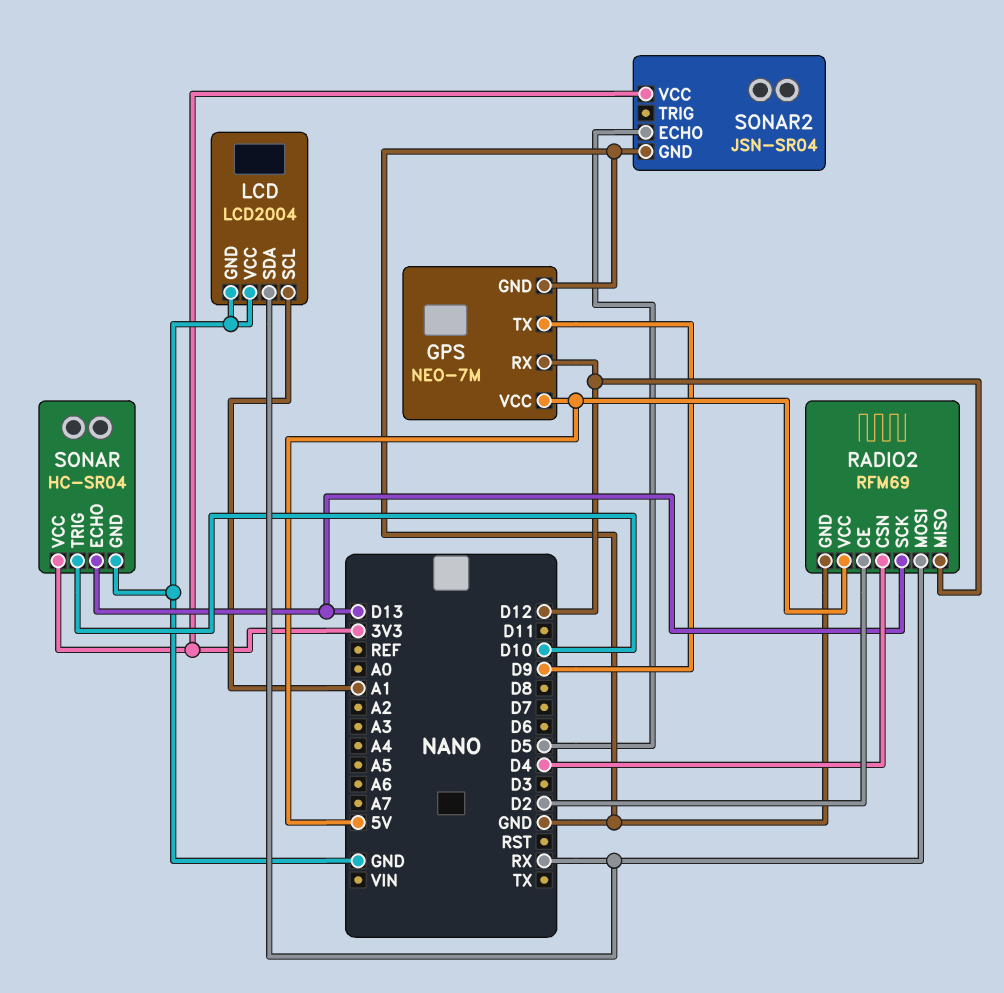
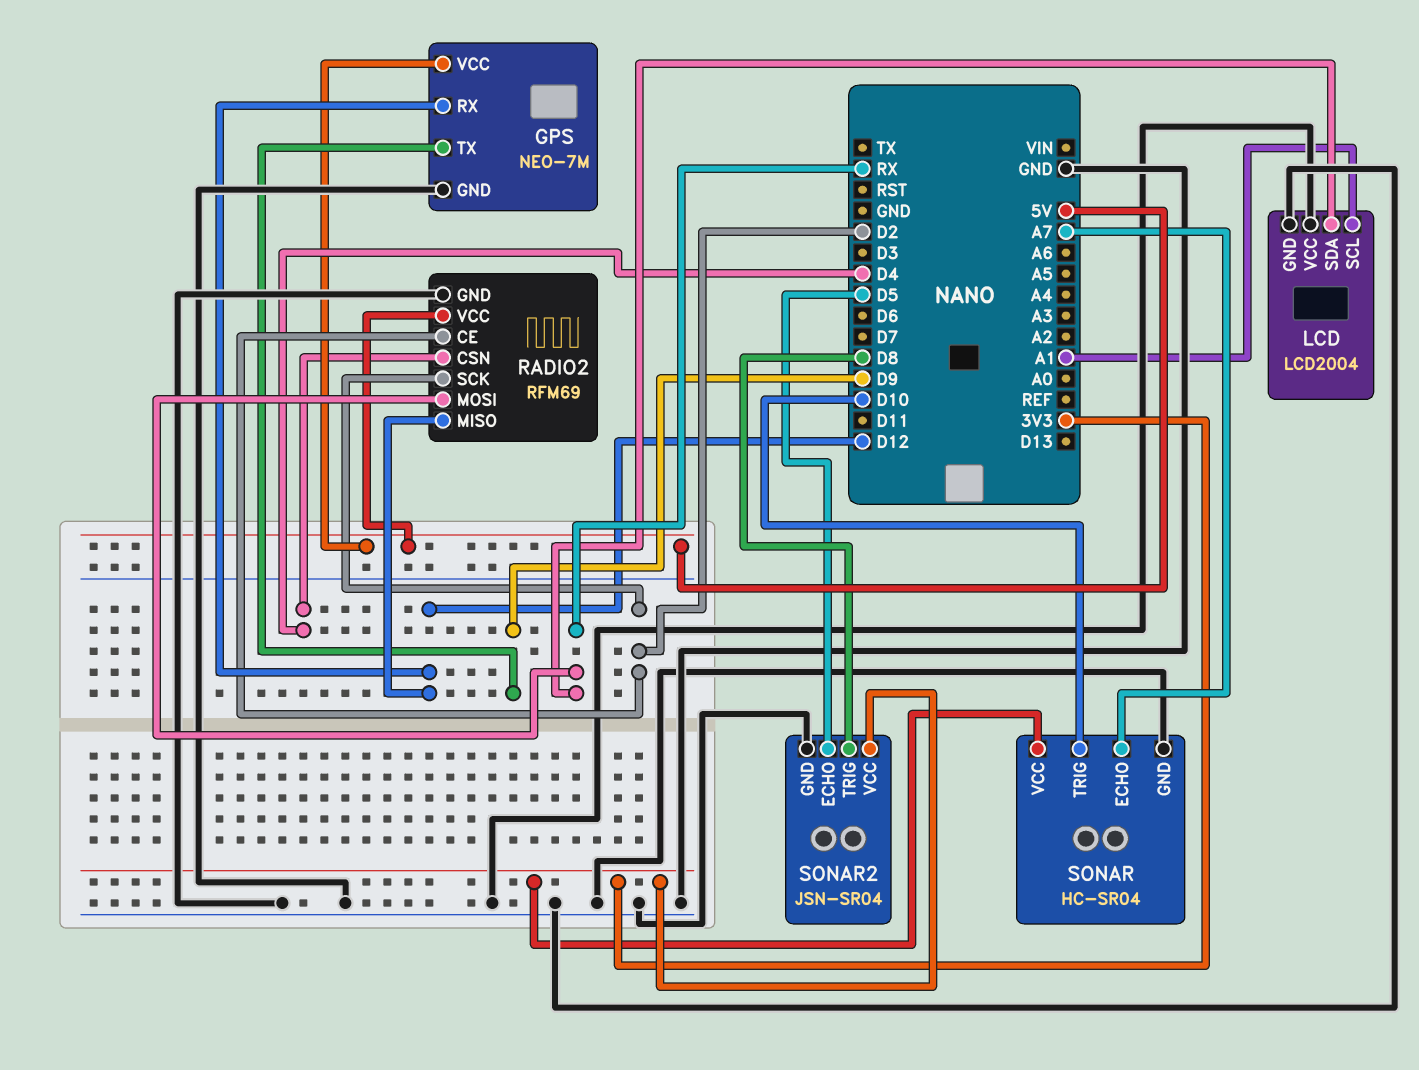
RADIO2 pin SCK: D13 -> D2
SONAR pin ECHO: D13 -> A7
SONAR2 pin TRIG: none -> D8

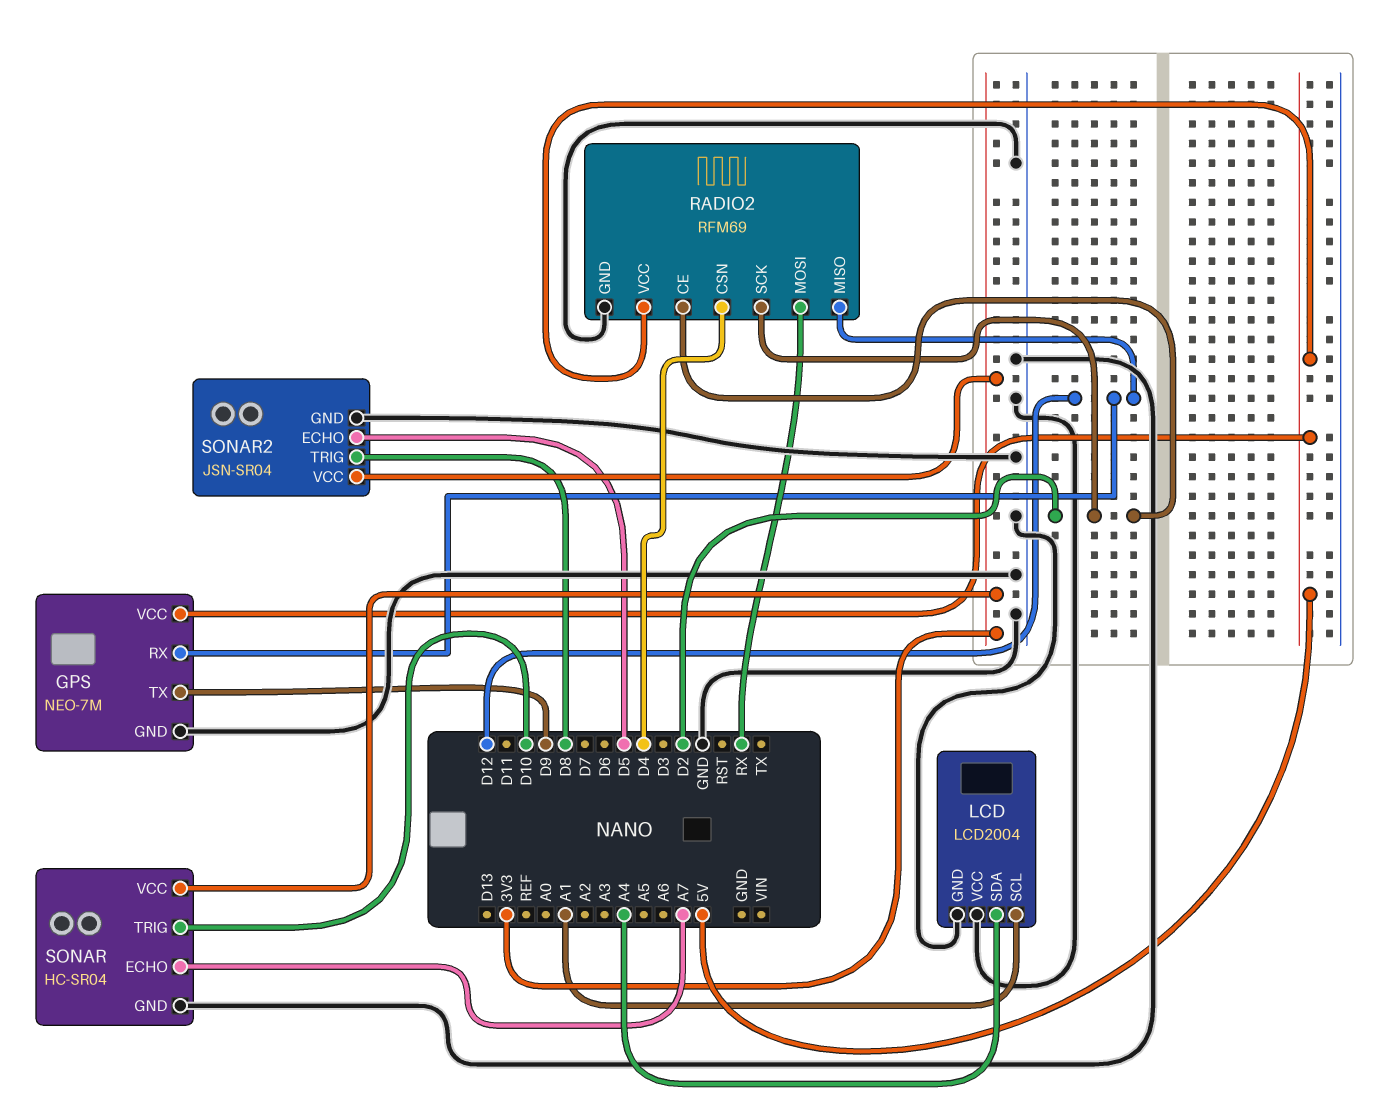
LCD pin SDA: RX -> A4

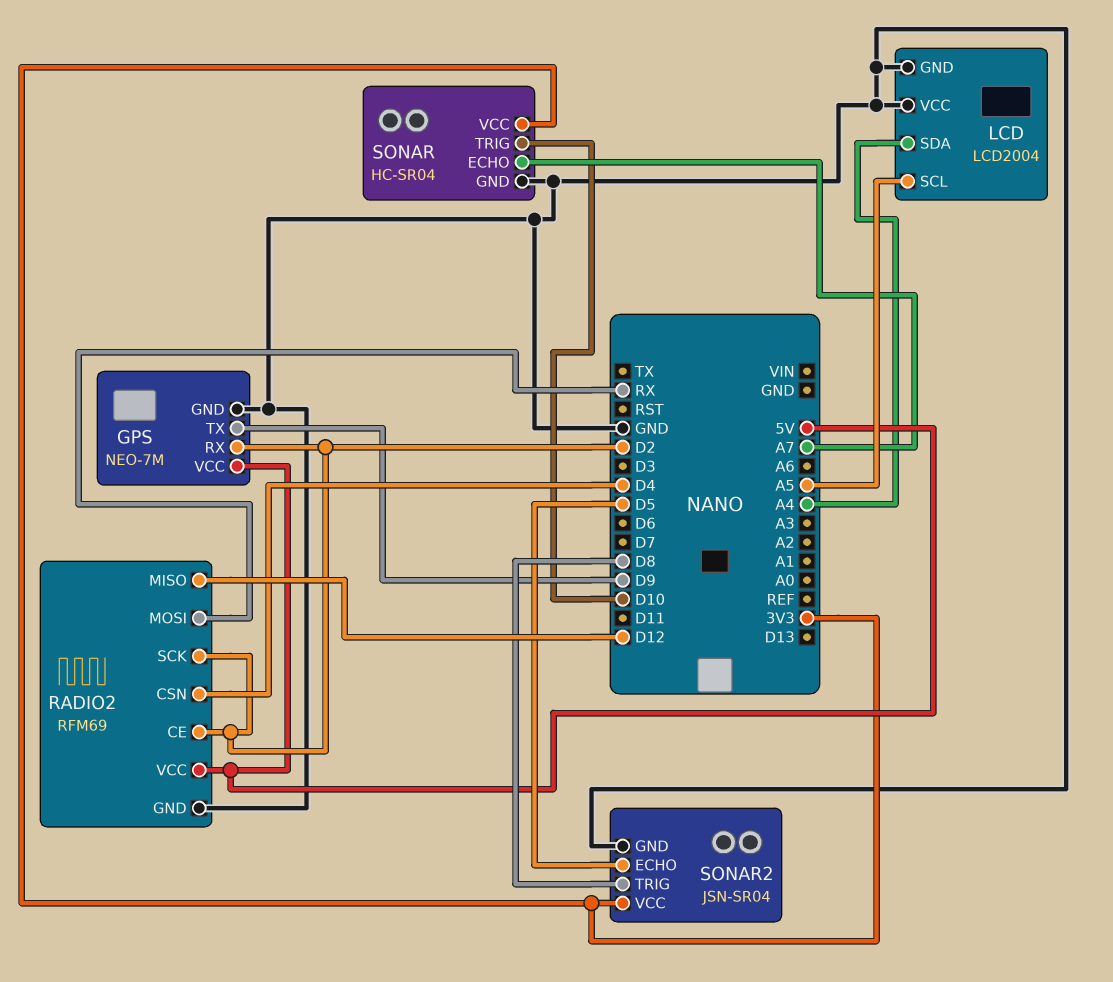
GPS pin RX: D12 -> D2
LCD pin SCL: A1 -> A5

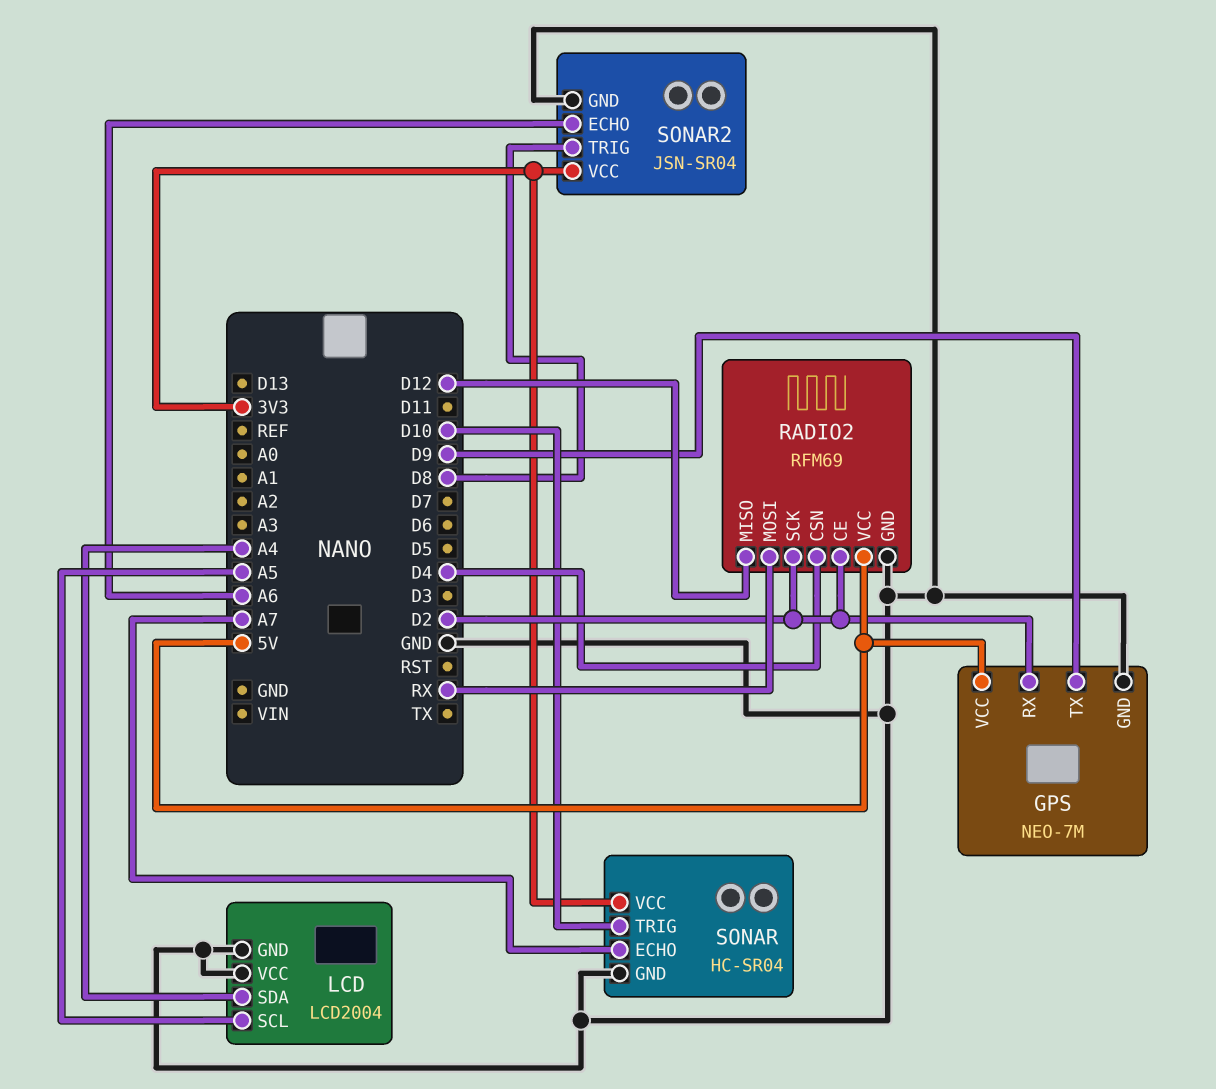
SONAR2 pin ECHO: D5 -> A6

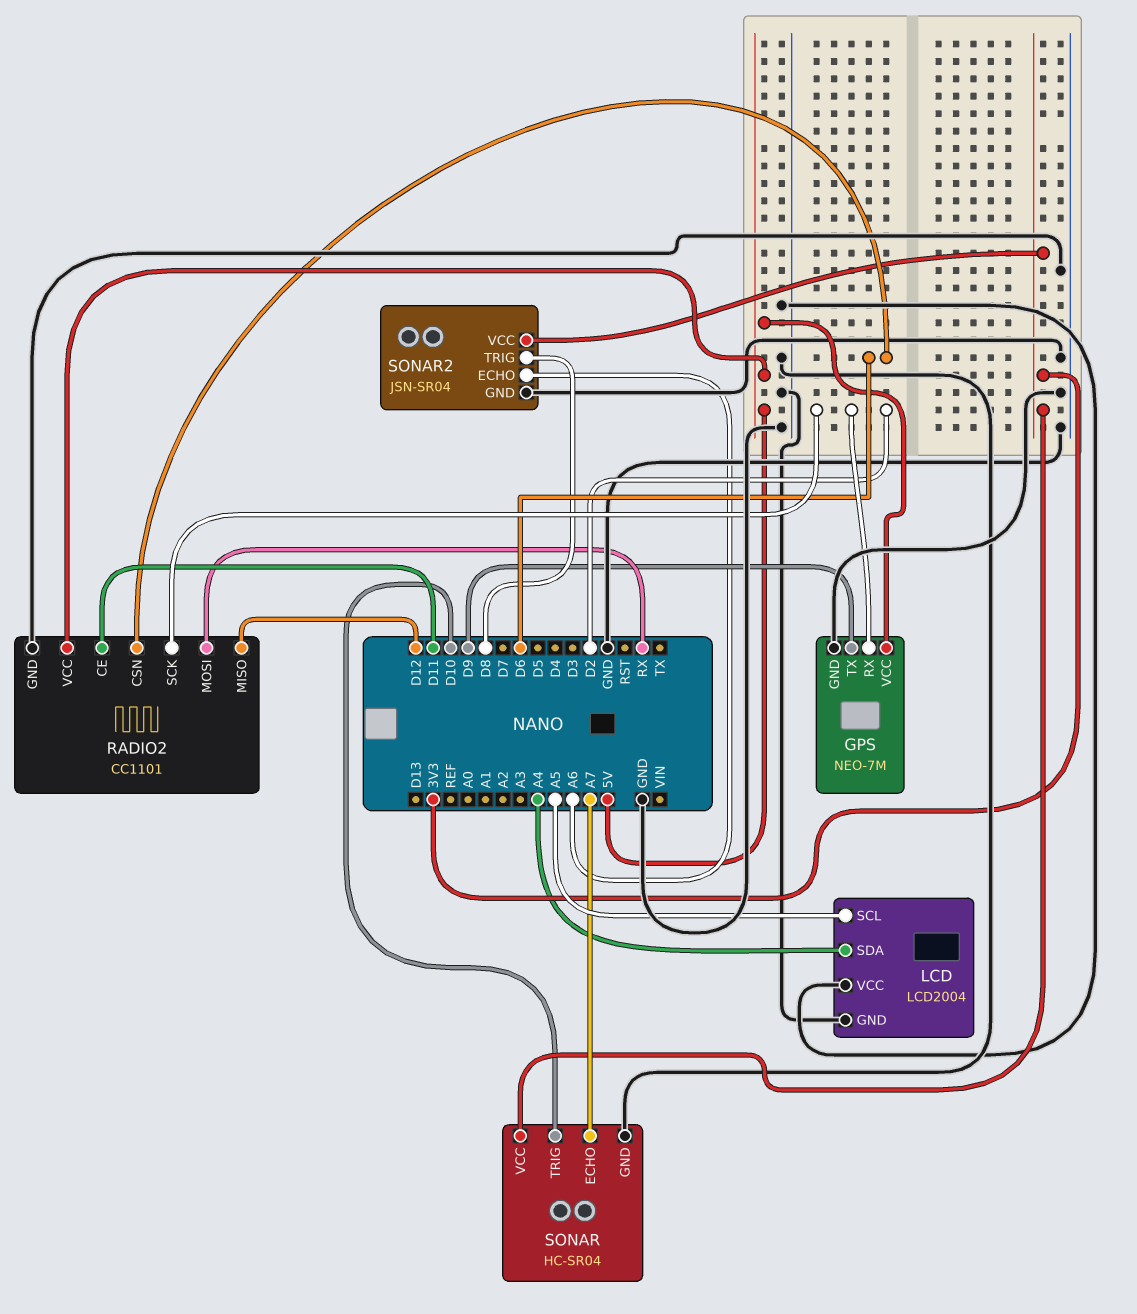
RADIO2: RFM69 -> CC1101
RADIO2 pin CE: D2 -> D11
RADIO2 pin CSN: D4 -> D6

